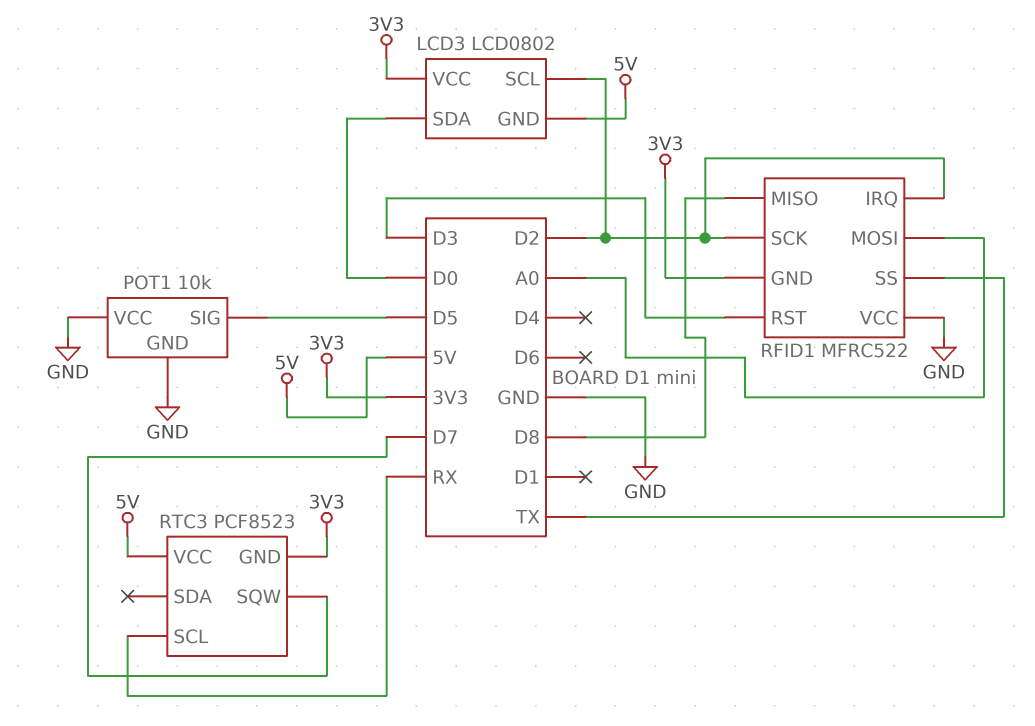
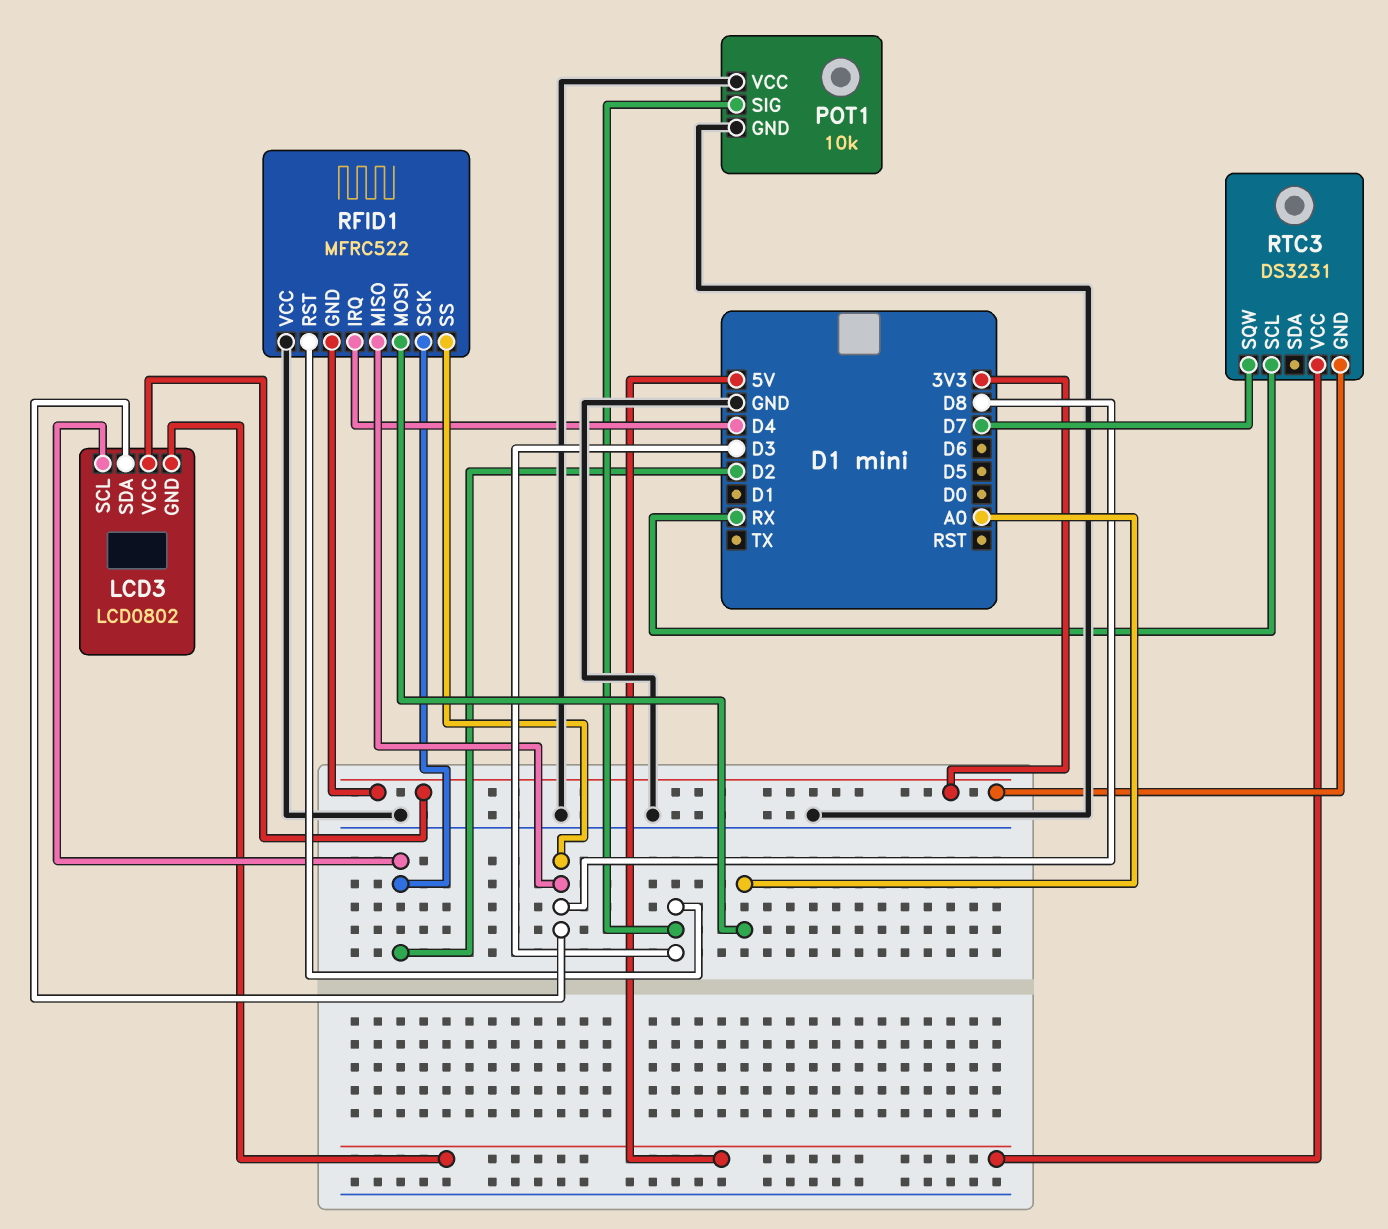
LCD3 pin SDA: D0 -> D8
POT1 pin SIG: D5 -> D3
RFID1 pin IRQ: D2 -> D4
RFID1 pin SS: TX -> D8
RTC3: PCF8523 -> DS3231

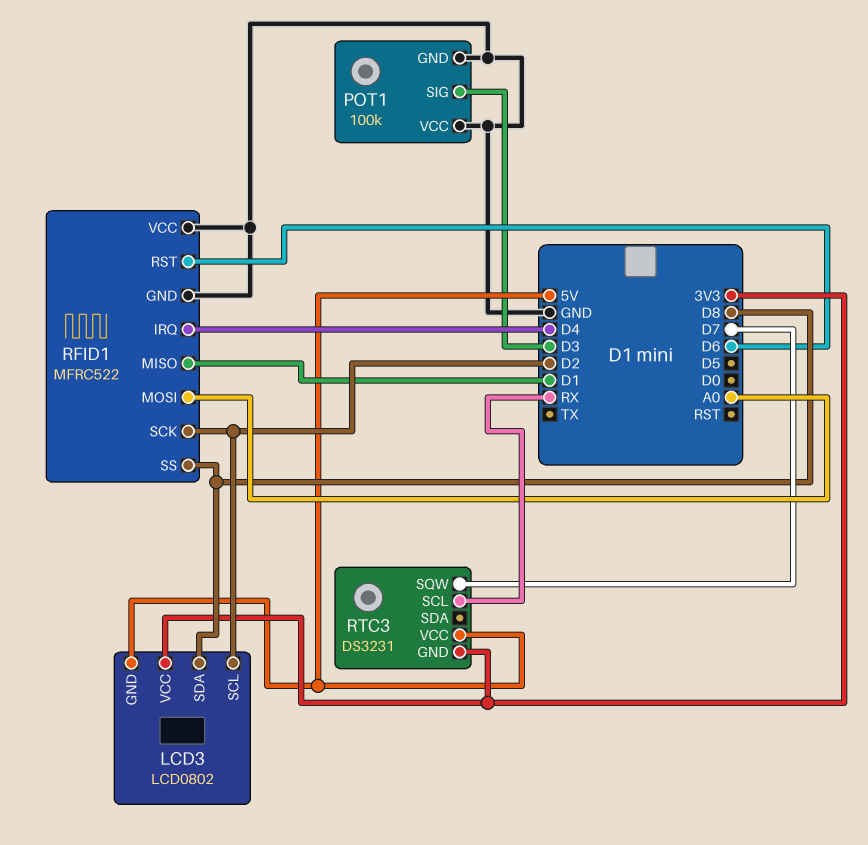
POT1: 10k -> 100k
RFID1 pin GND: 3V3 -> GND
RFID1 pin MISO: D8 -> D1
RFID1 pin RST: D3 -> D6

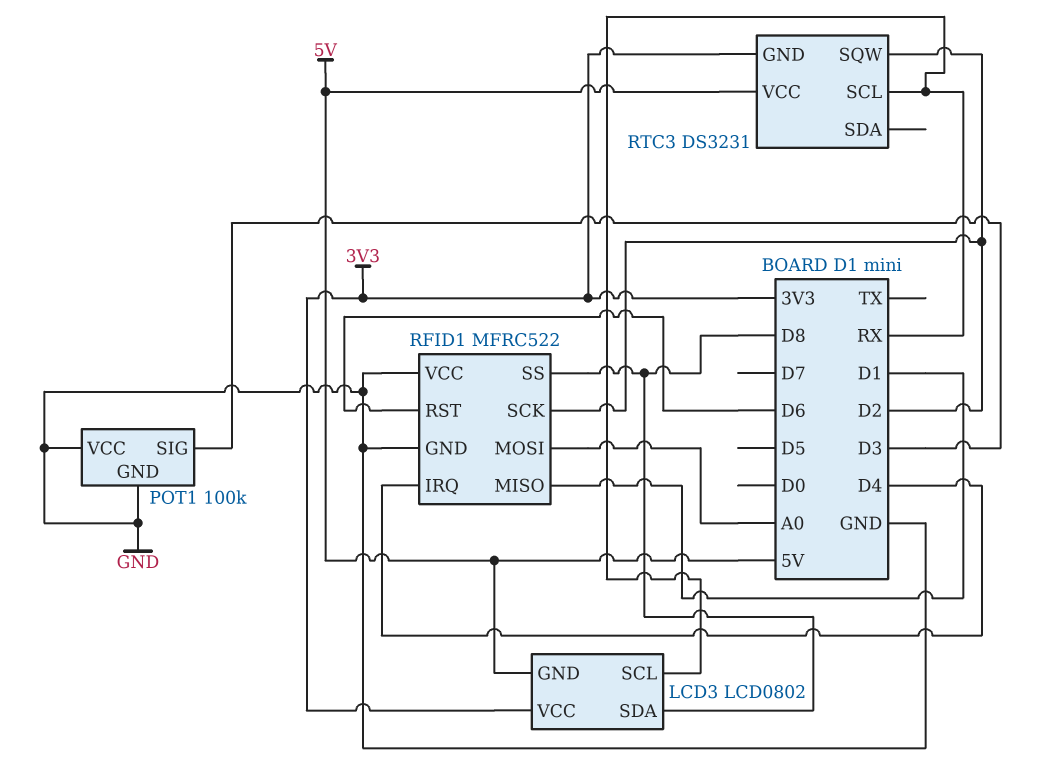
LCD3 pin SCL: D2 -> RX
RTC3 pin SQW: D7 -> D2

